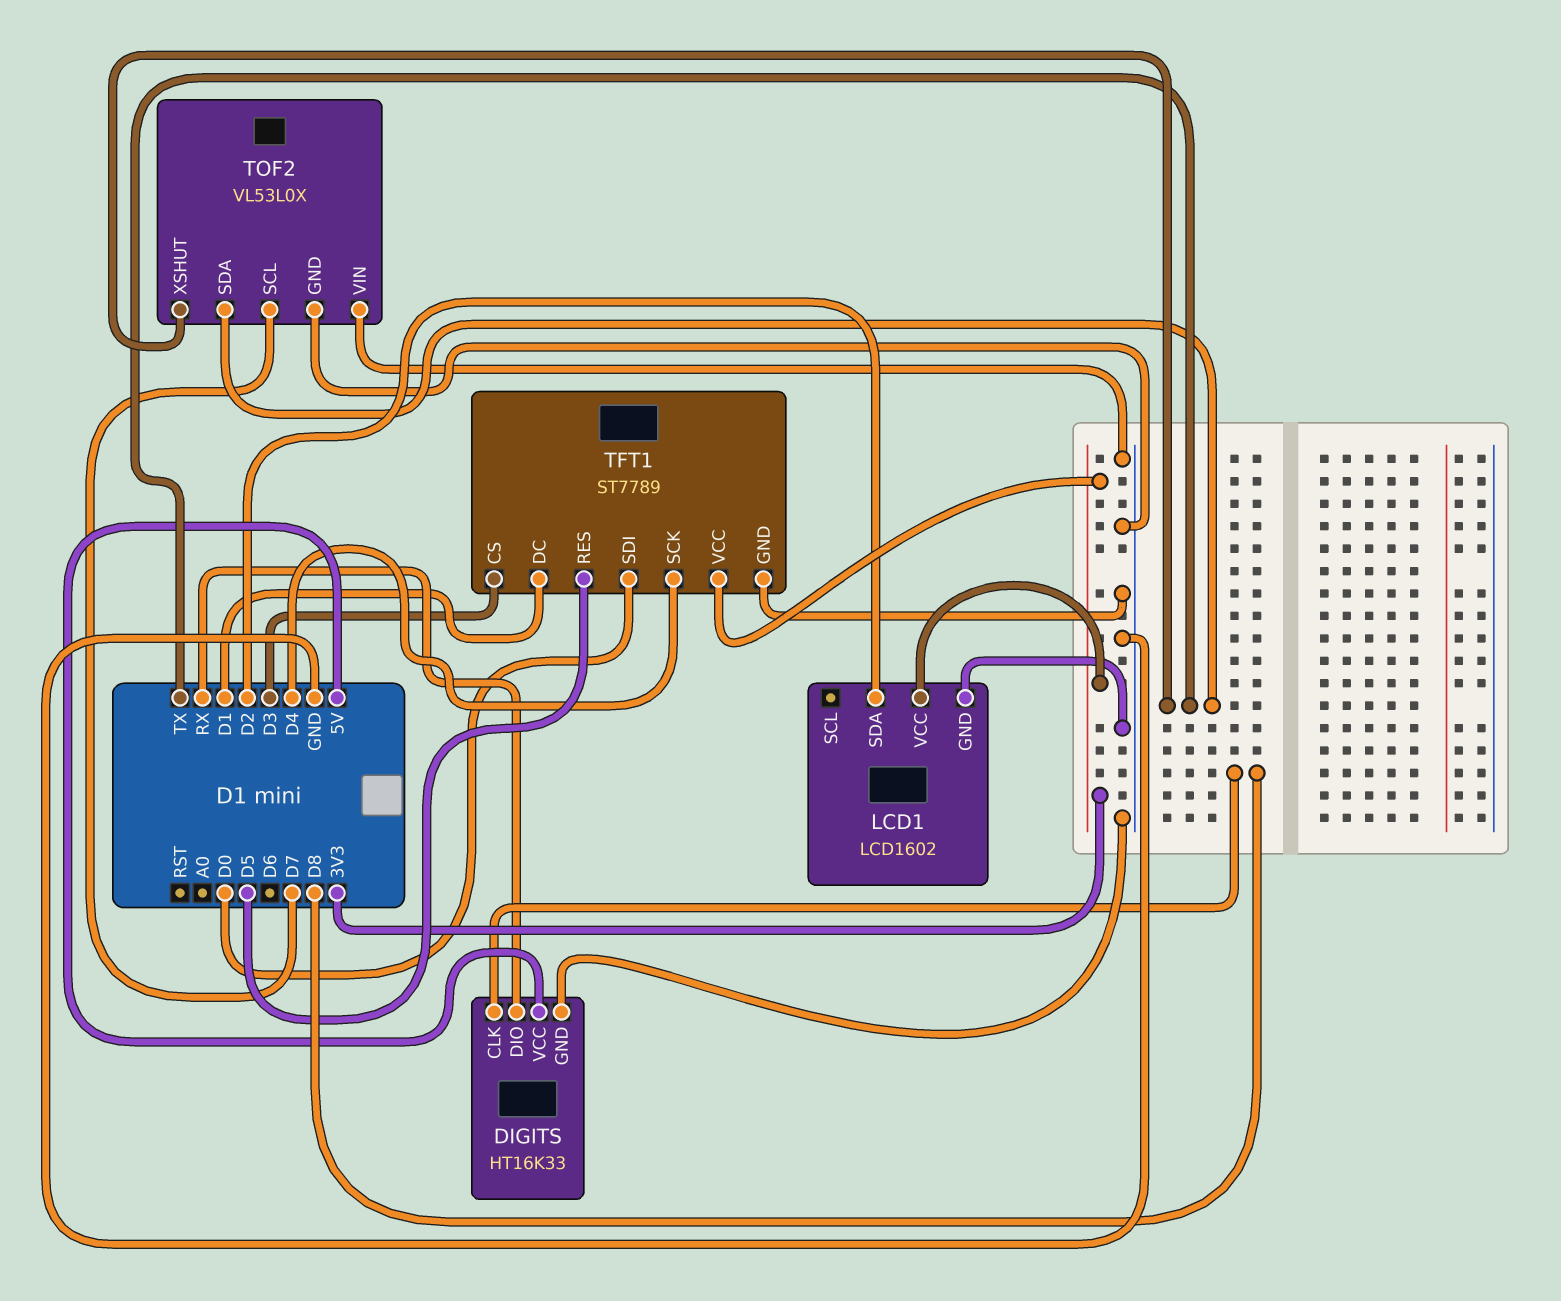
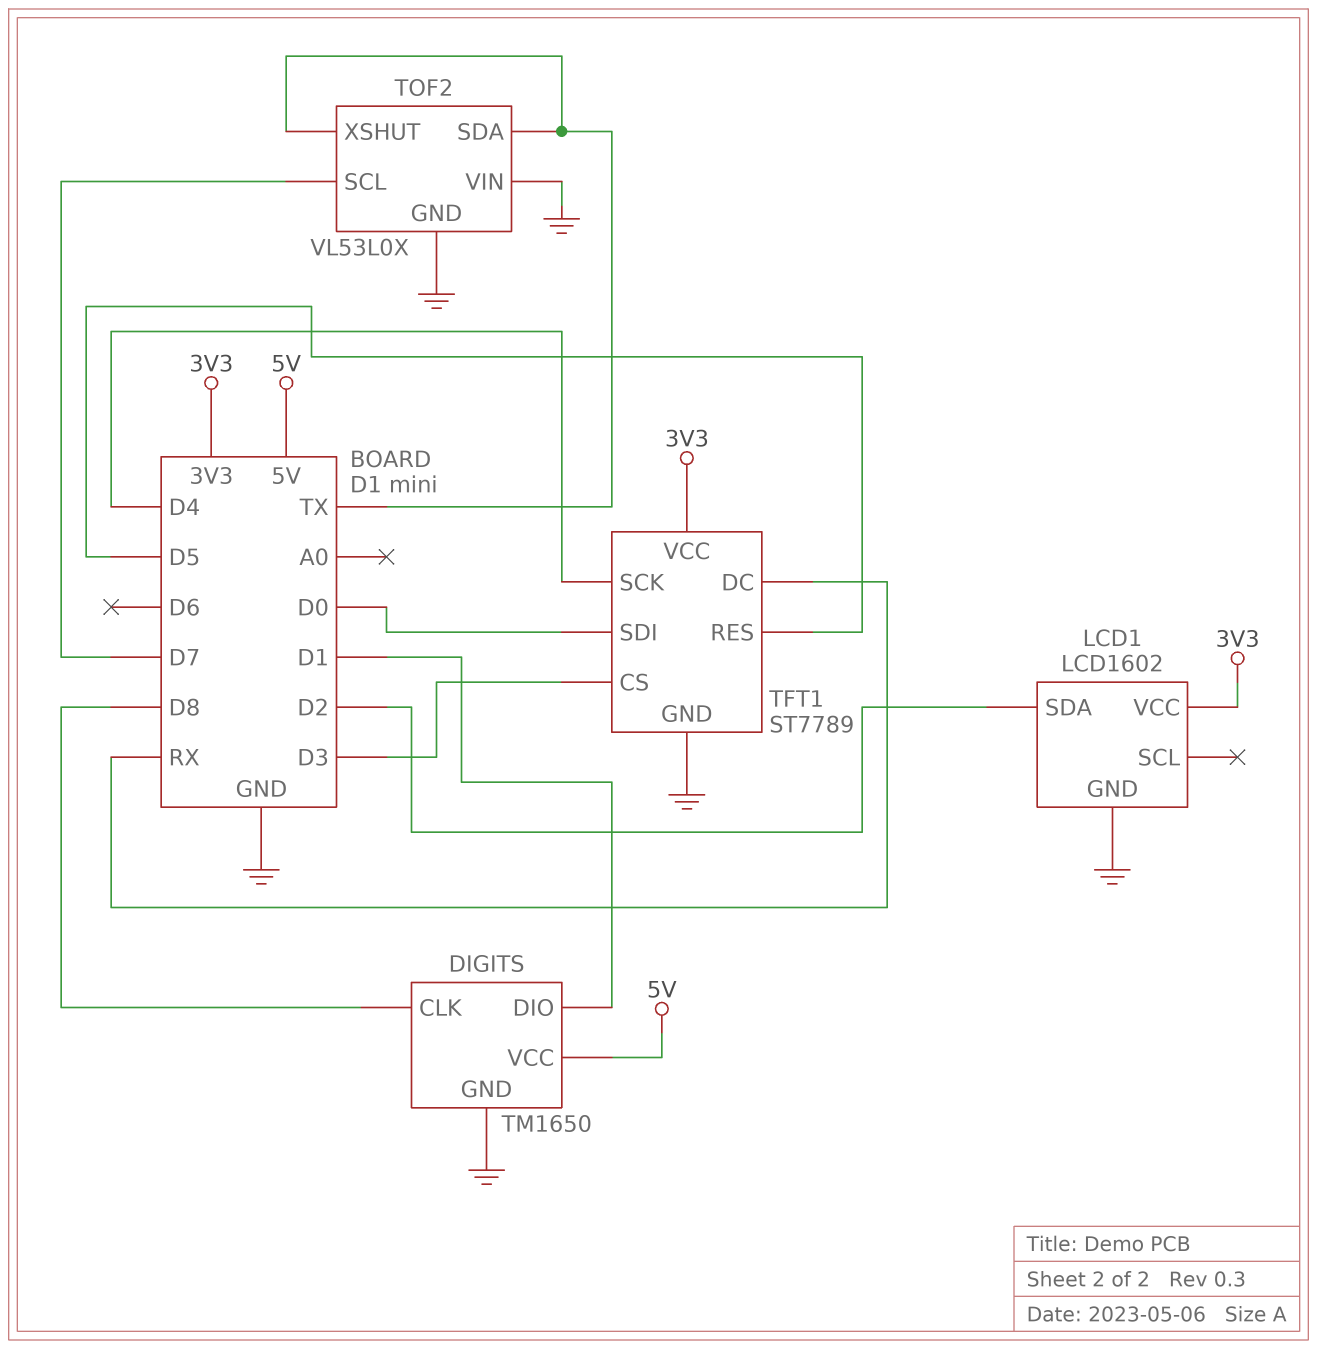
DIGITS: HT16K33 -> TM1650
DIGITS pin DIO: RX -> D1
TFT1 pin DC: D1 -> RX

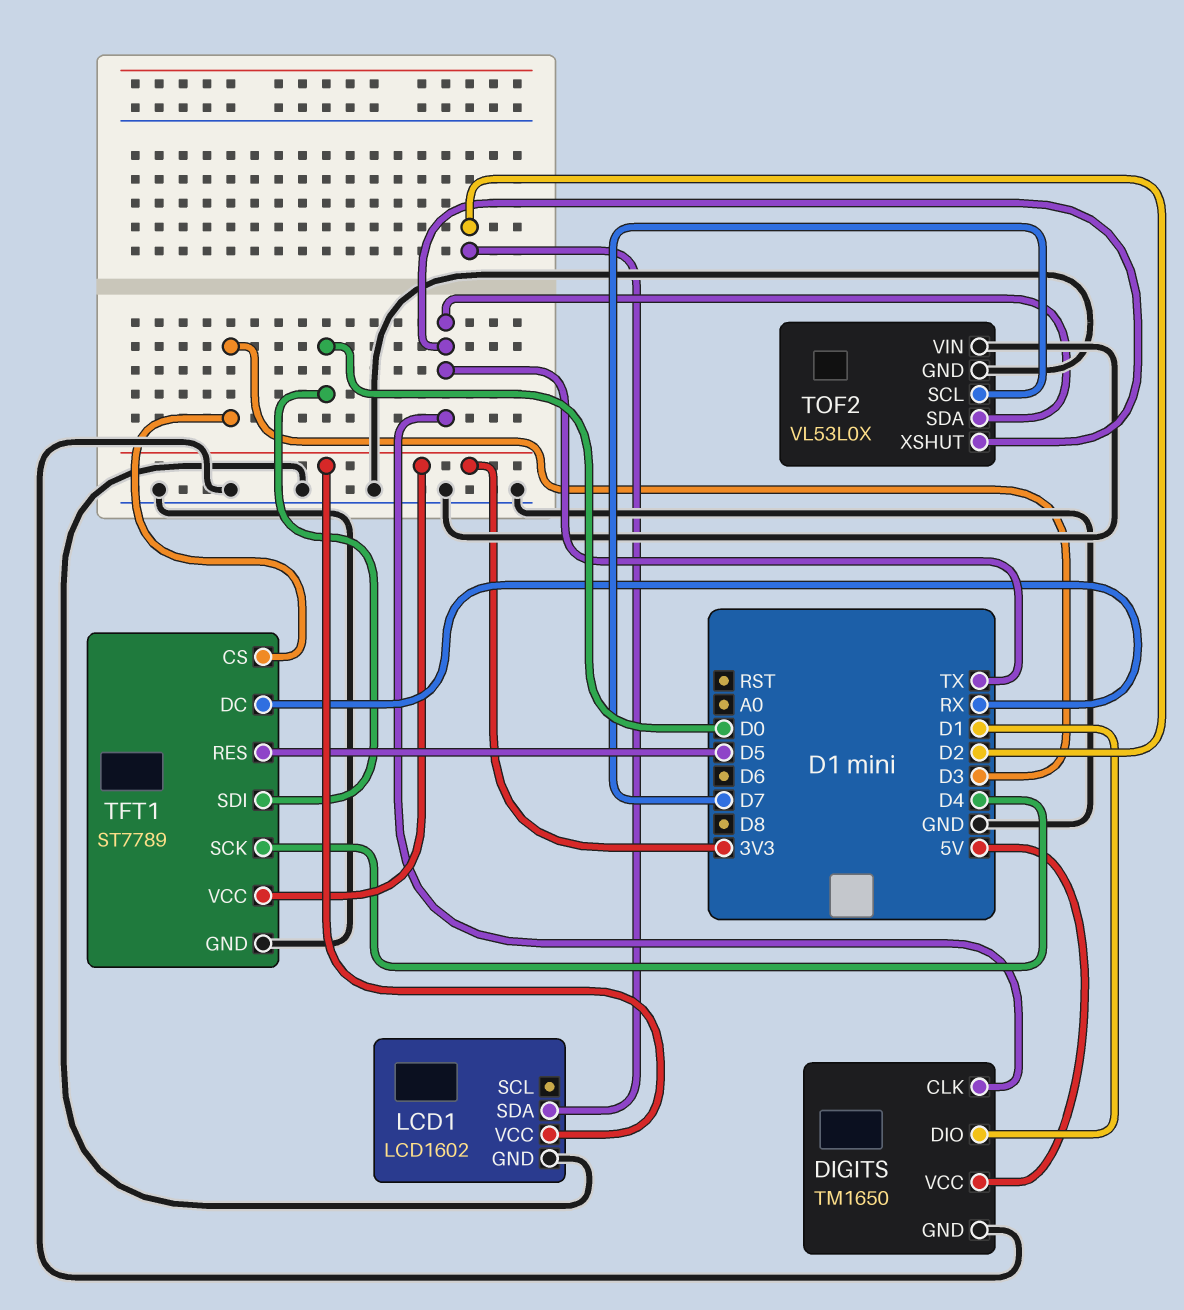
DIGITS pin CLK: D8 -> TX

